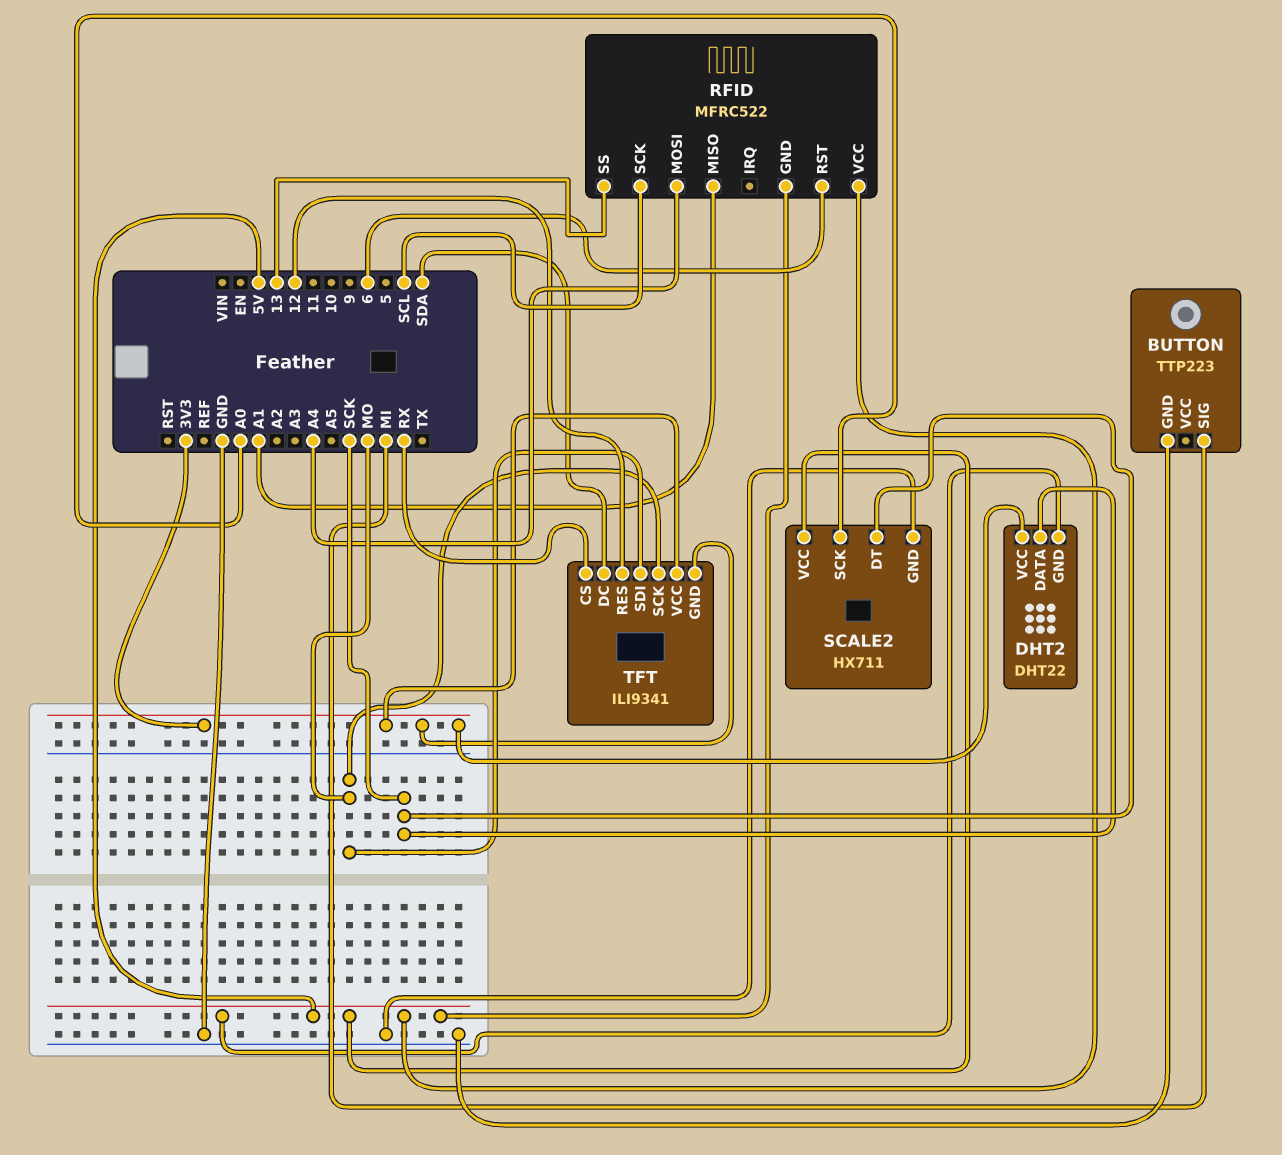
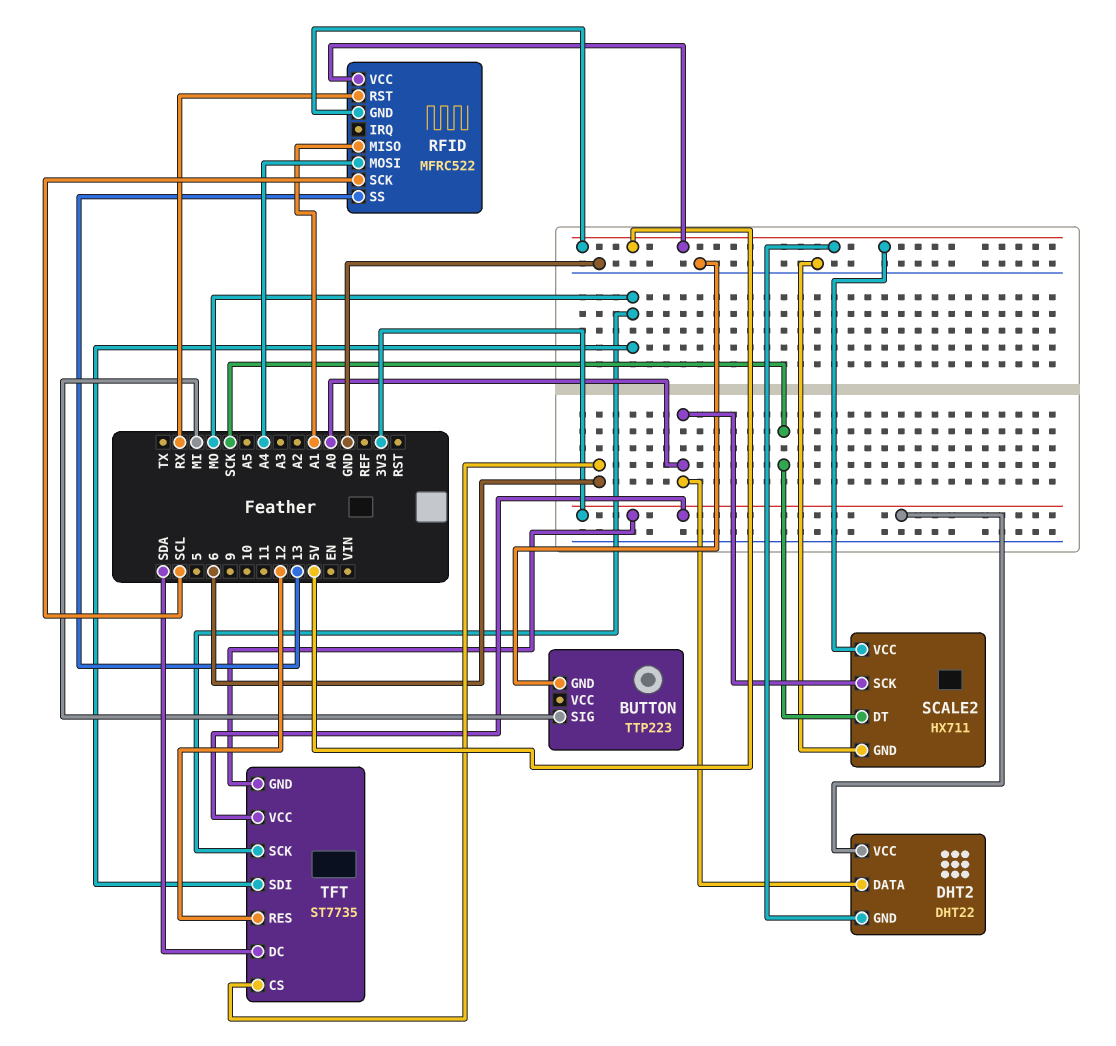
DHT2 pin DATA: SCK -> A0
RFID pin RST: 6 -> RX
TFT: ILI9341 -> ST7735
TFT pin CS: RX -> 6

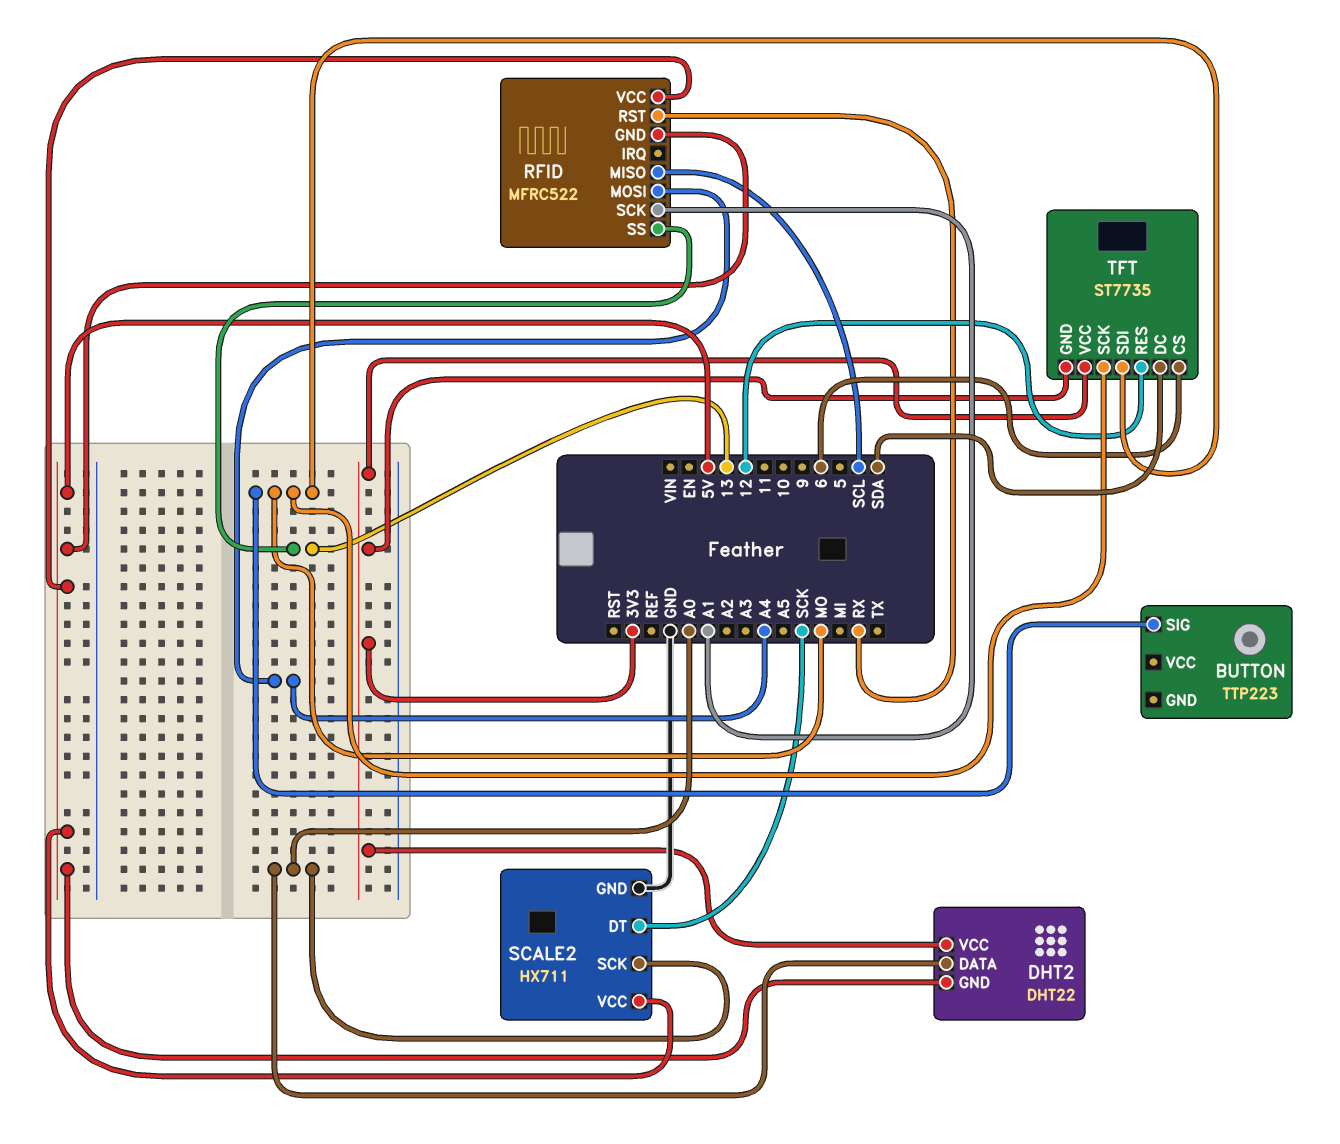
BUTTON pin GND: GND -> none
BUTTON pin SIG: MI -> MO
RFID pin MISO: A1 -> SCL
RFID pin SCK: SCL -> A1

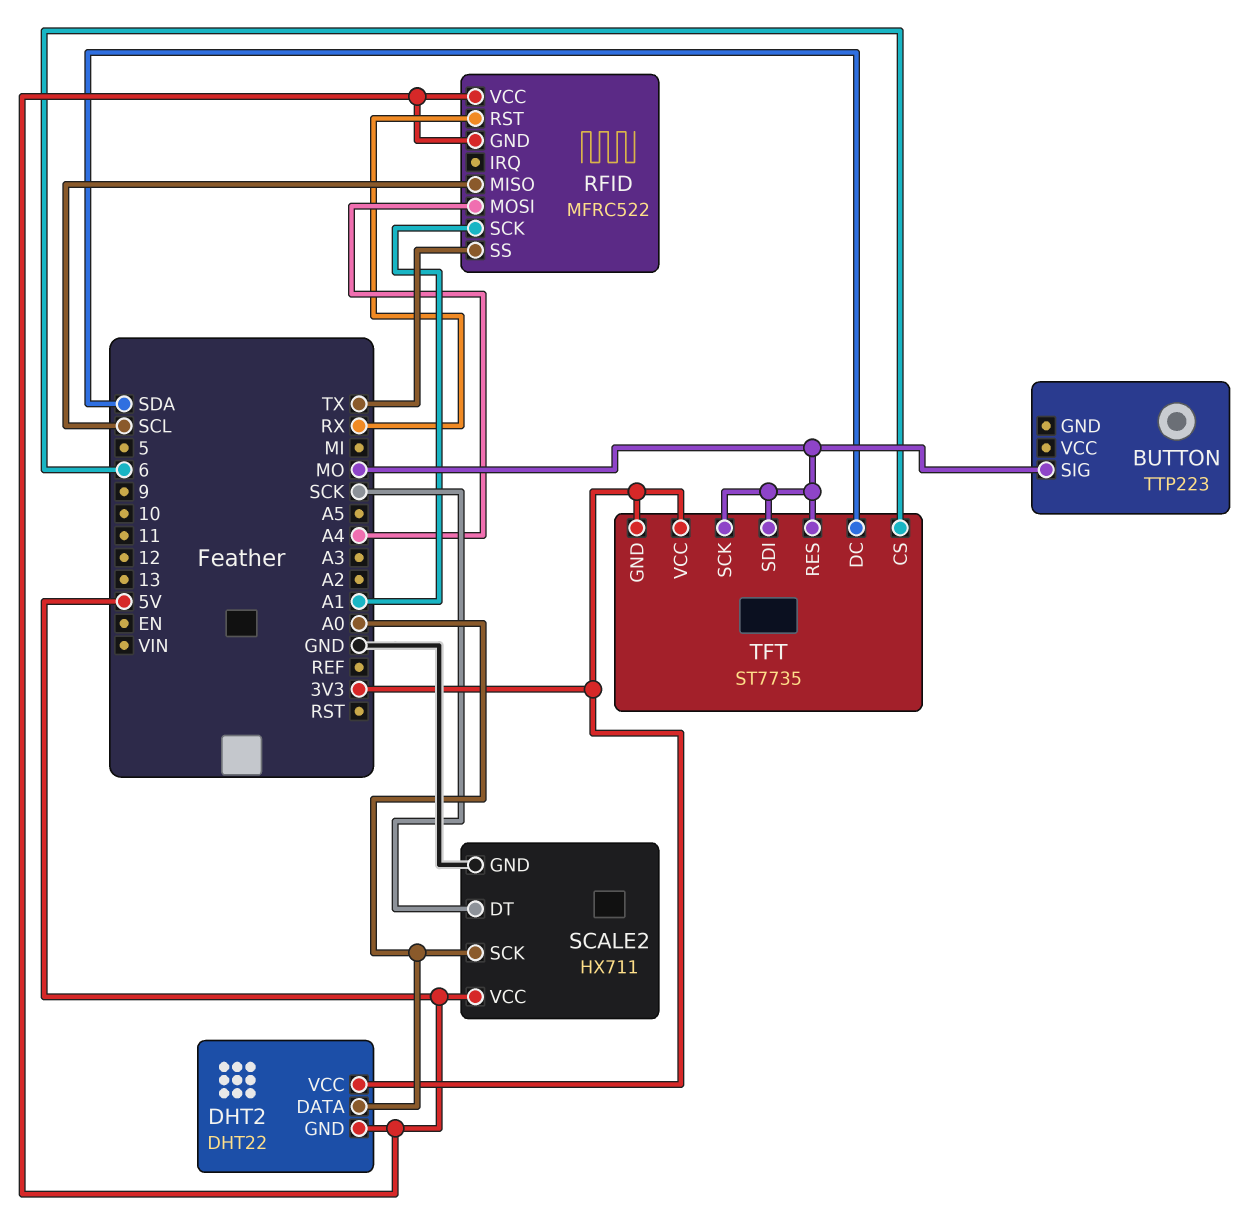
RFID pin SS: 13 -> TX
TFT pin RES: 12 -> MO

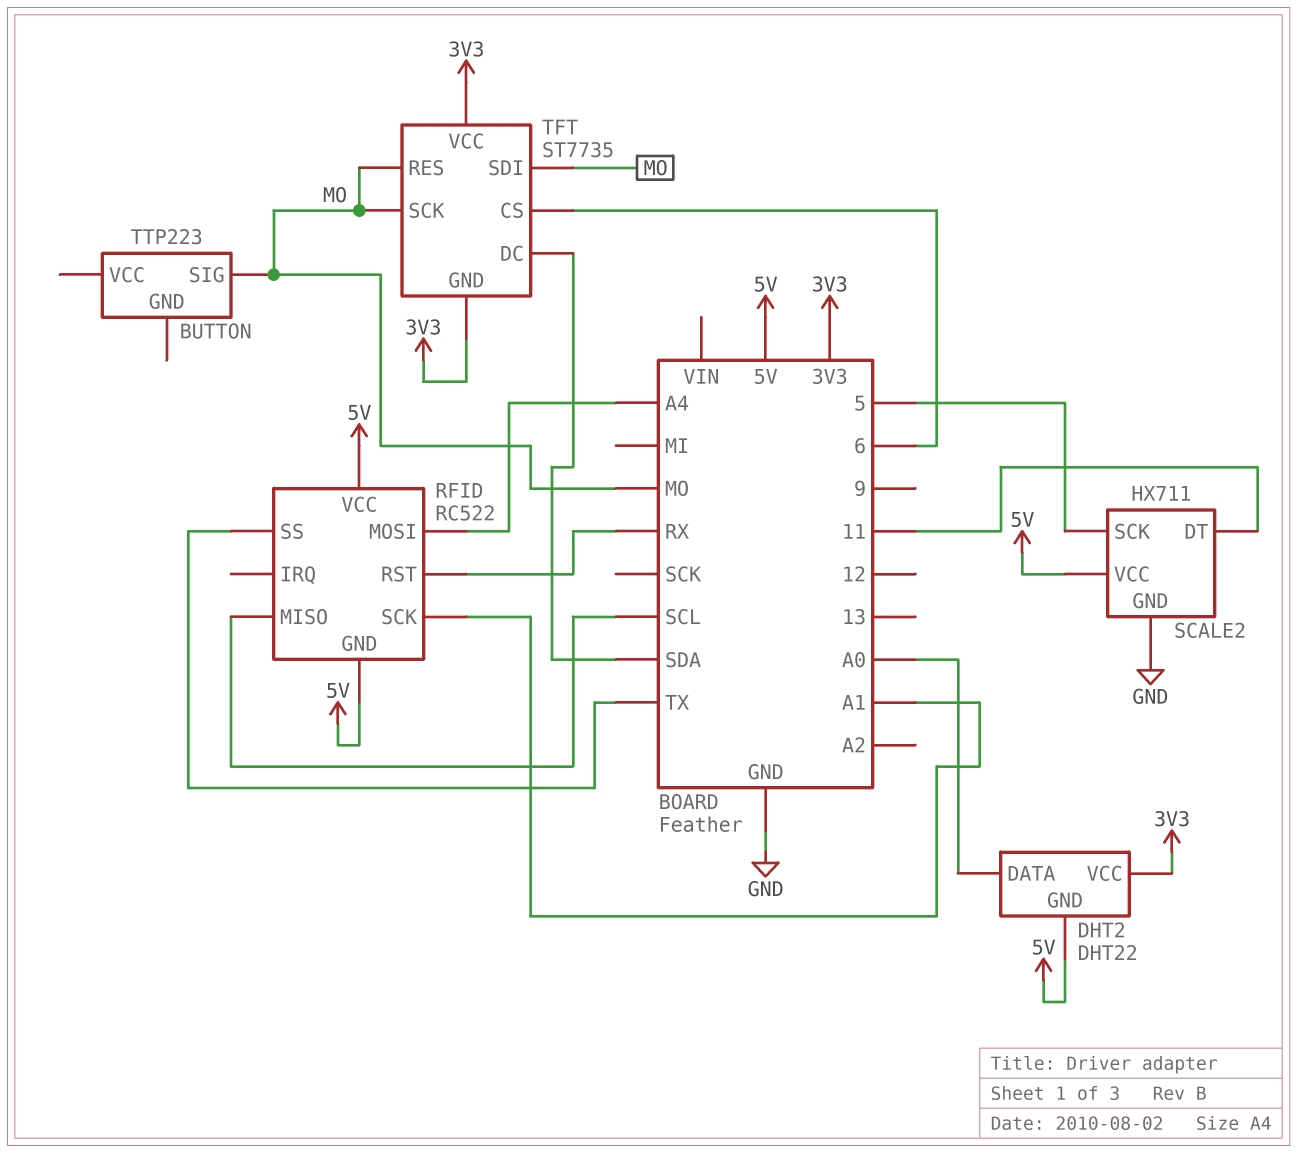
RFID: MFRC522 -> RC522
SCALE2 pin DT: SCK -> 11
SCALE2 pin SCK: A0 -> 5

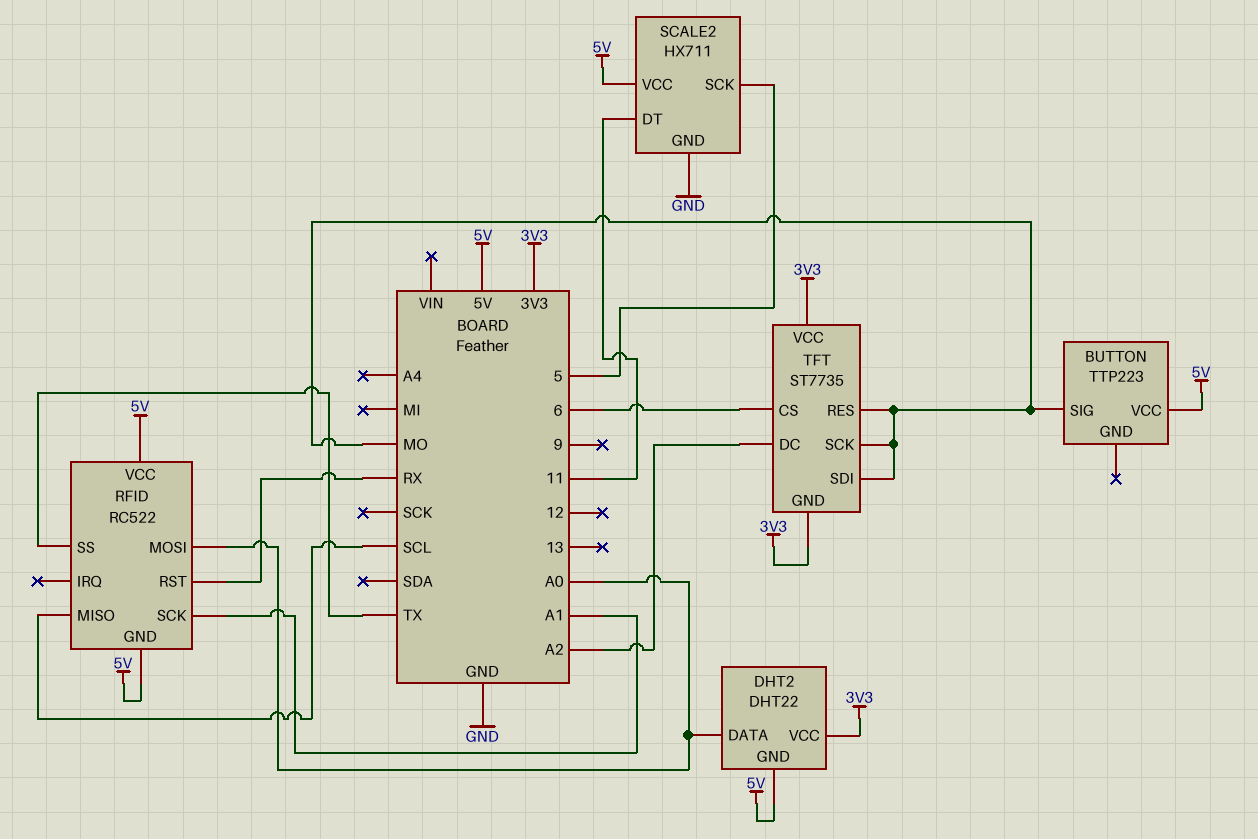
BUTTON pin VCC: none -> 5V
RFID pin MOSI: A4 -> A0
TFT pin DC: SDA -> A2

